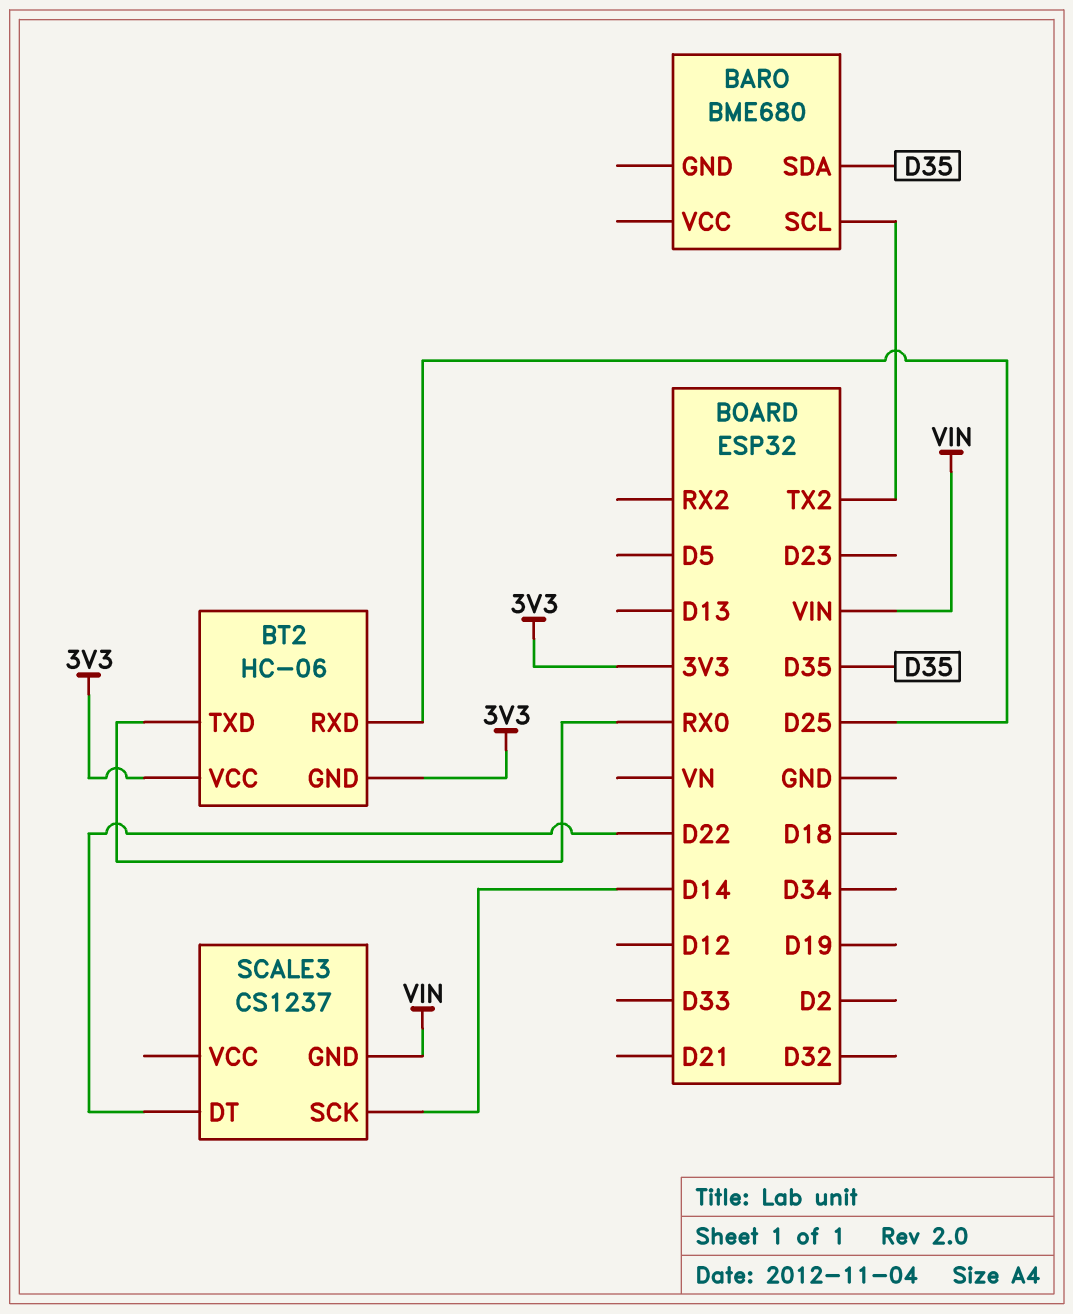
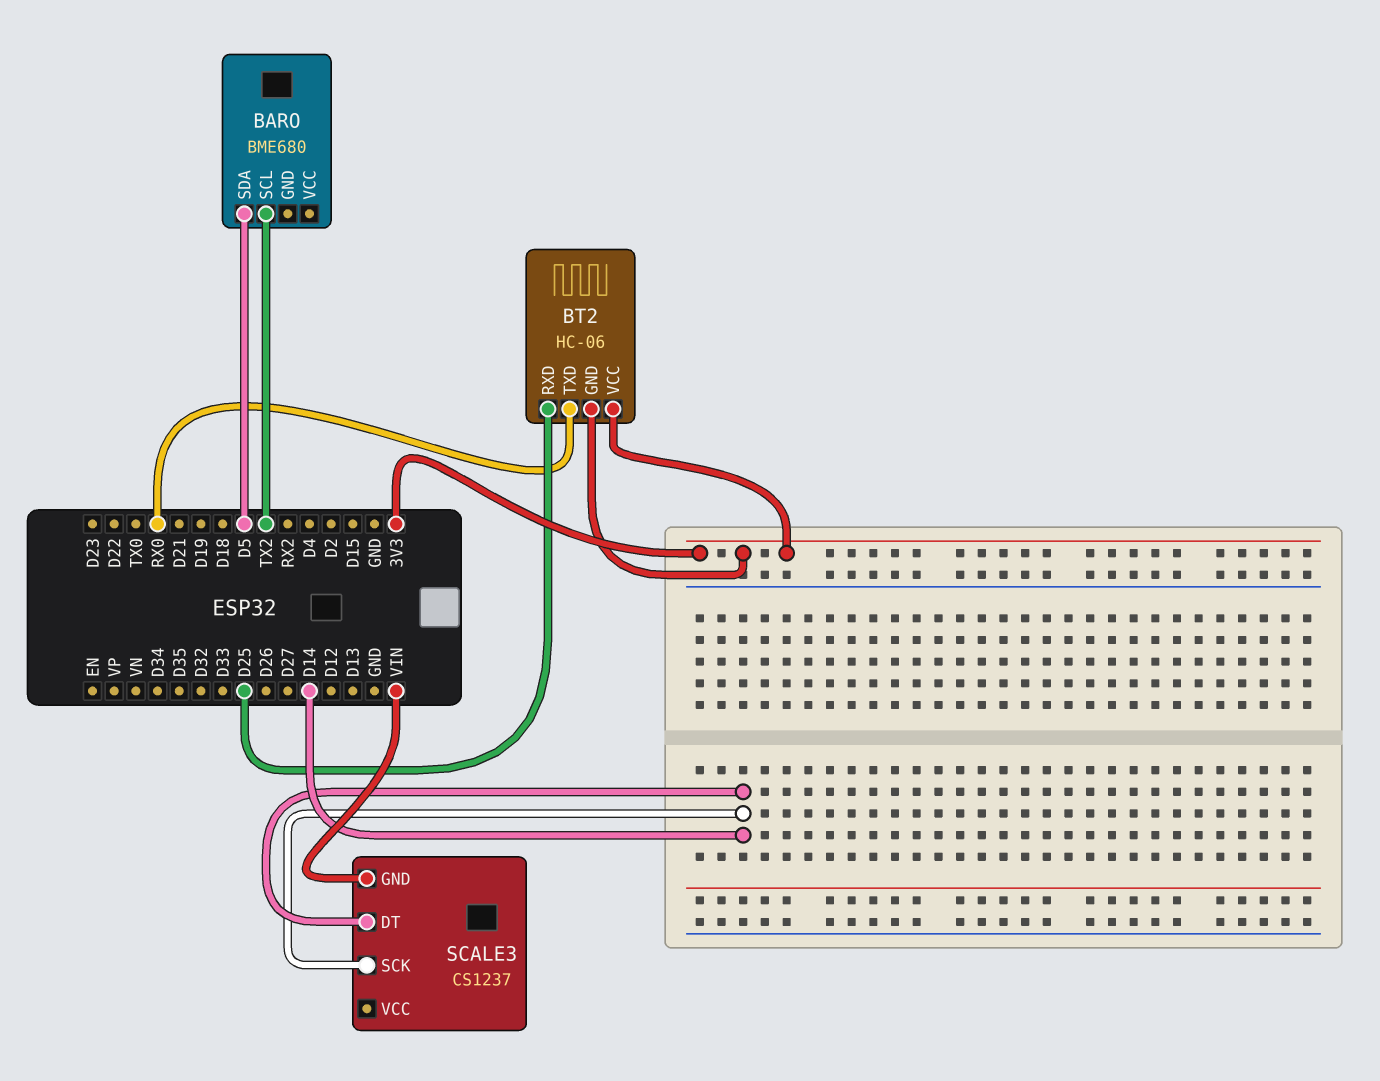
BARO pin SDA: D35 -> D5
SCALE3 pin DT: D22 -> D14

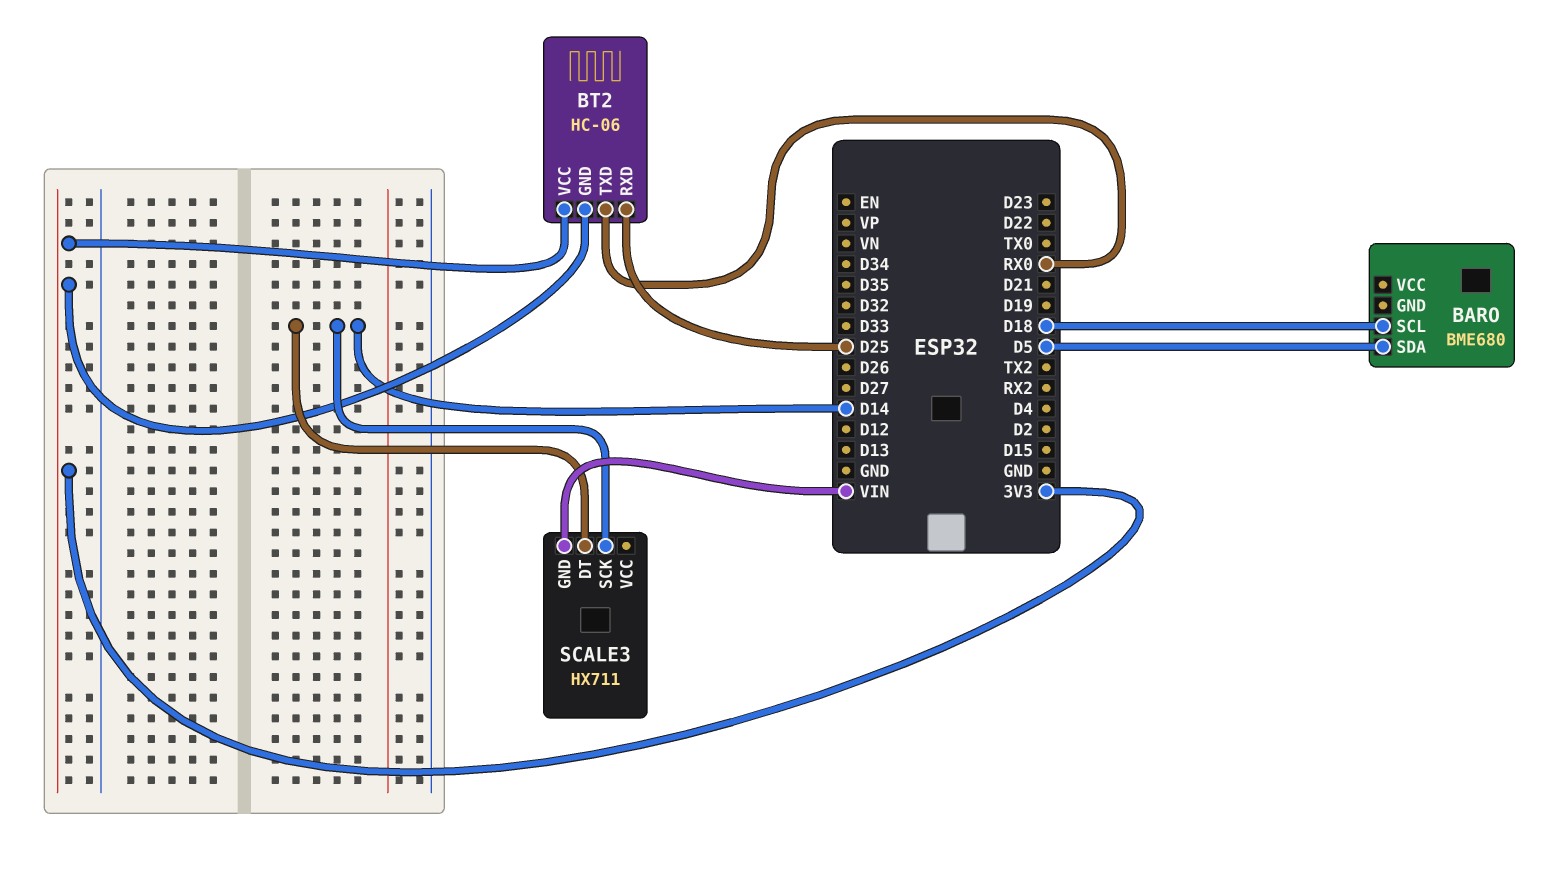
BARO pin SCL: TX2 -> D18
SCALE3: CS1237 -> HX711

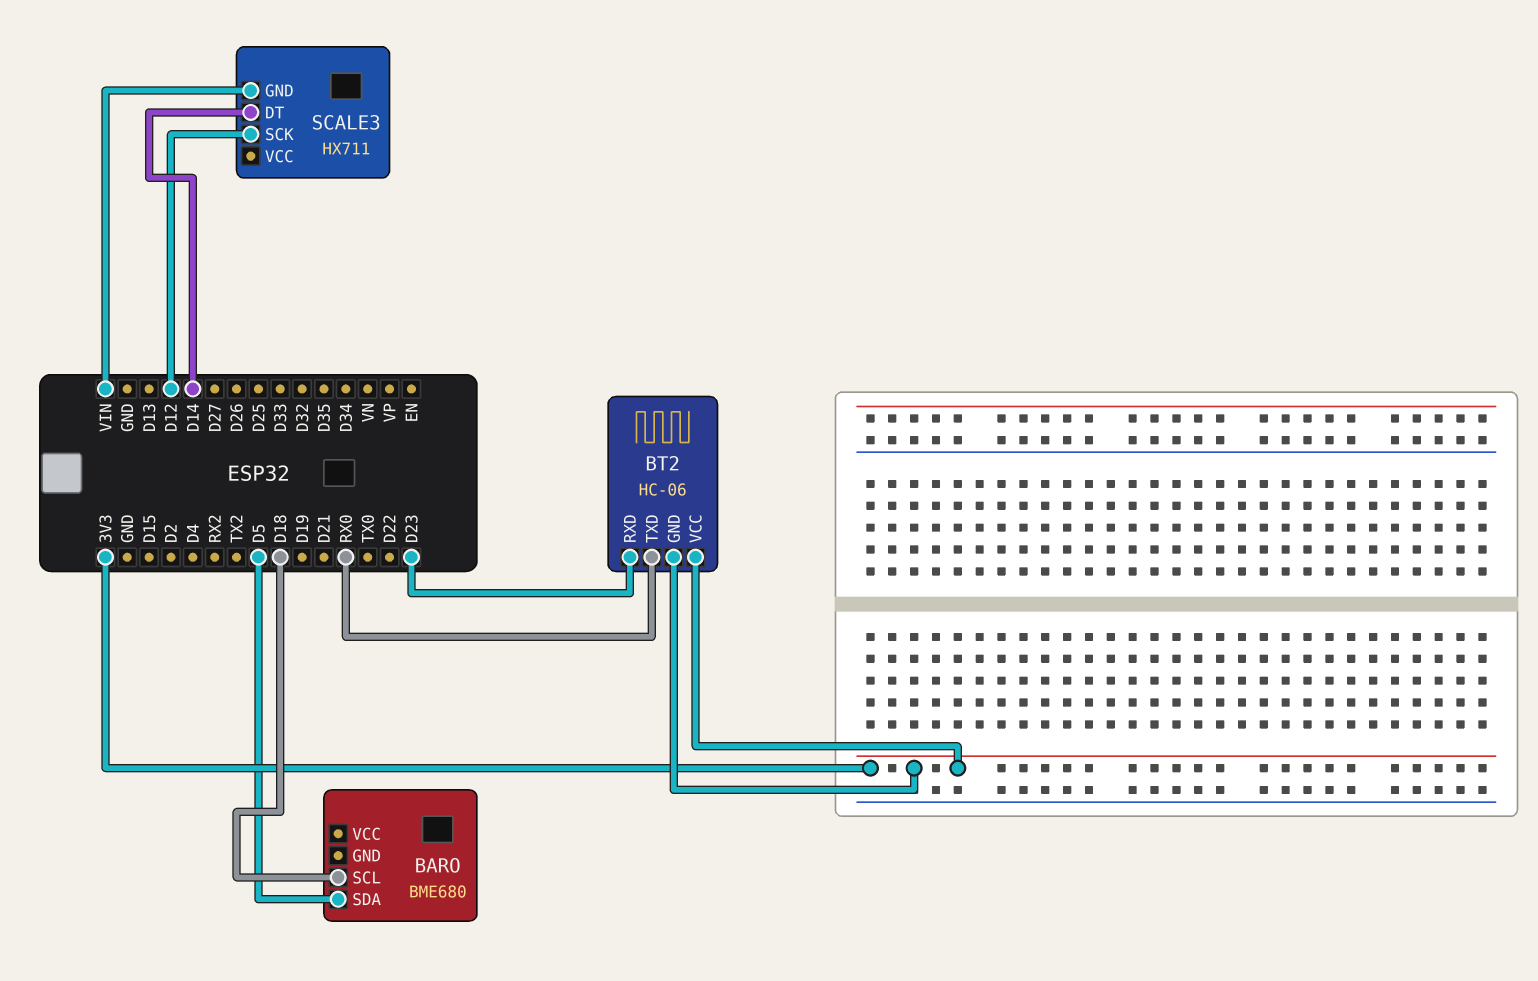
BT2 pin RXD: D25 -> D23
SCALE3 pin SCK: D14 -> D12

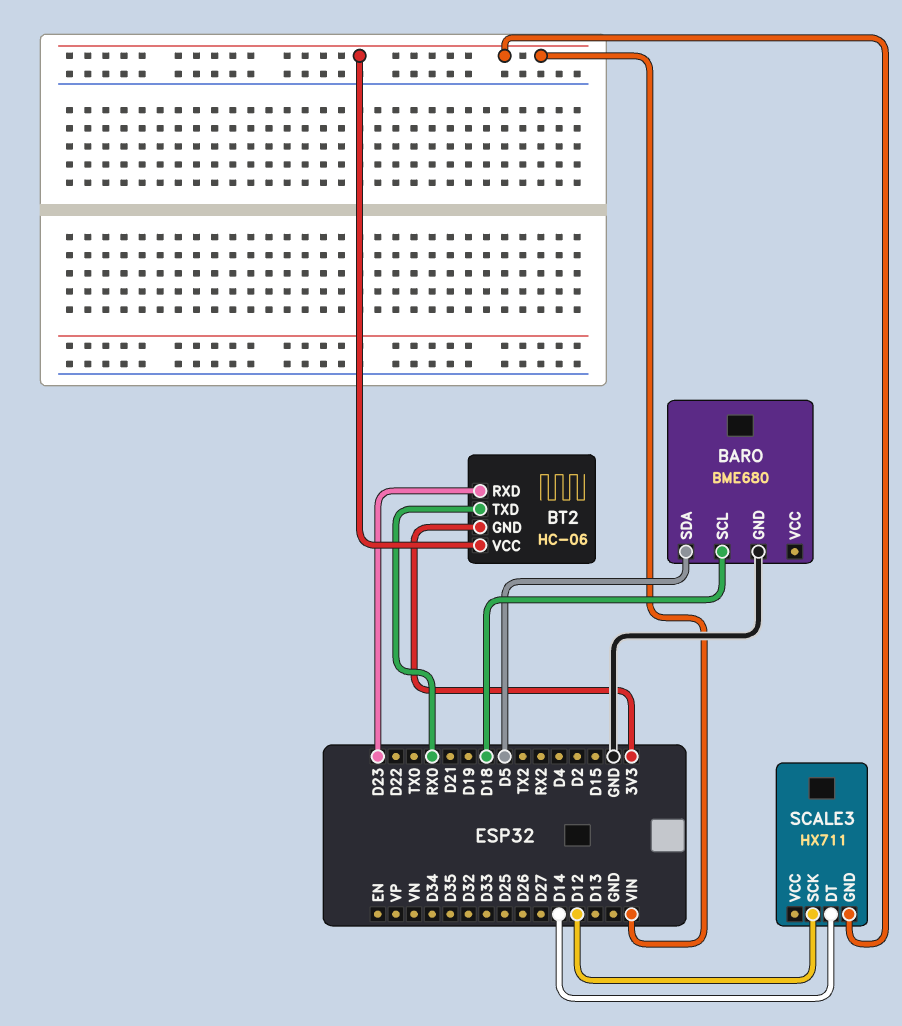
BARO pin GND: none -> GND
BT2 pin VCC: 3V3 -> VIN

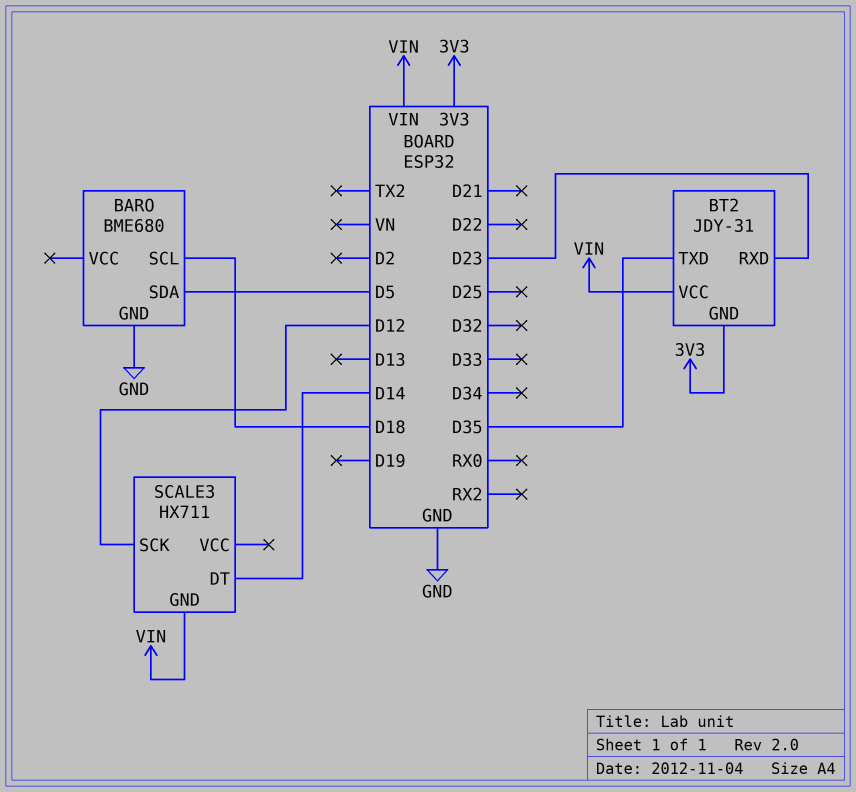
BT2: HC-06 -> JDY-31
BT2 pin TXD: RX0 -> D35

